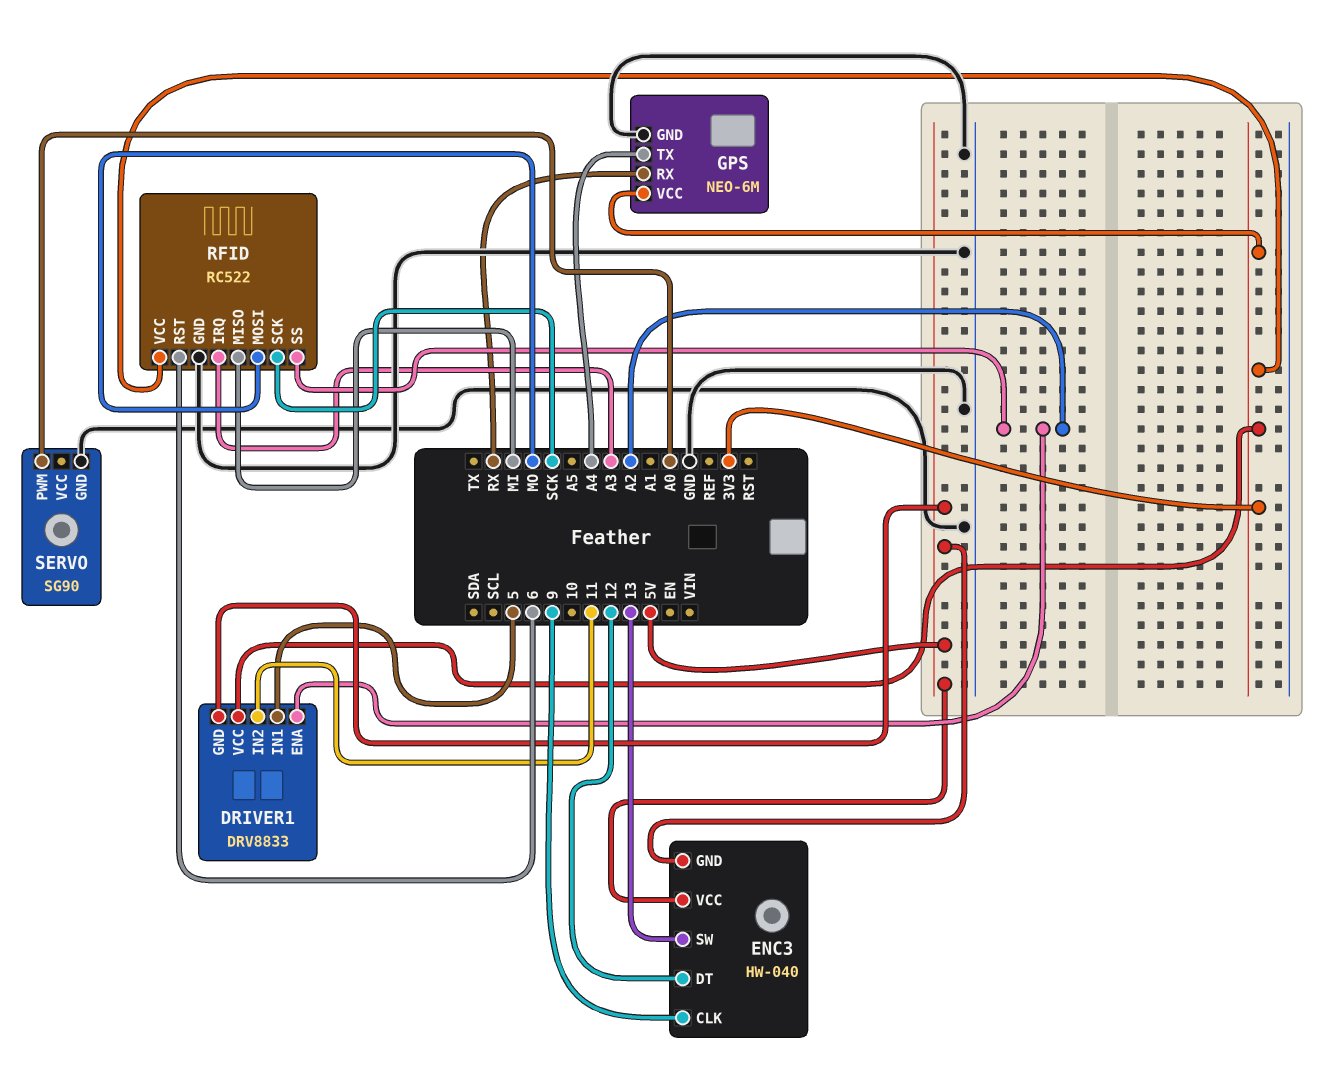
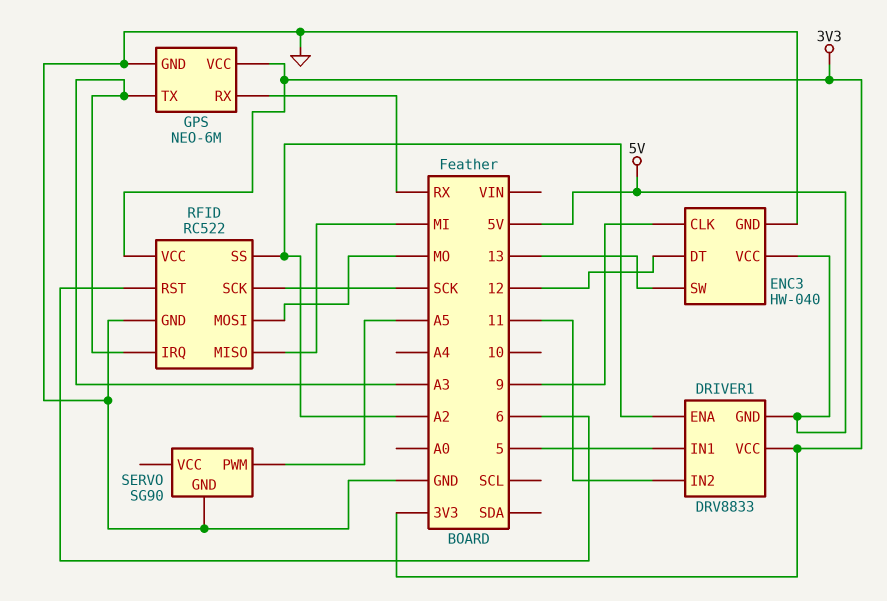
ENC3 pin GND: 5V -> GND
GPS pin TX: A4 -> A3
SERVO pin PWM: A0 -> A5

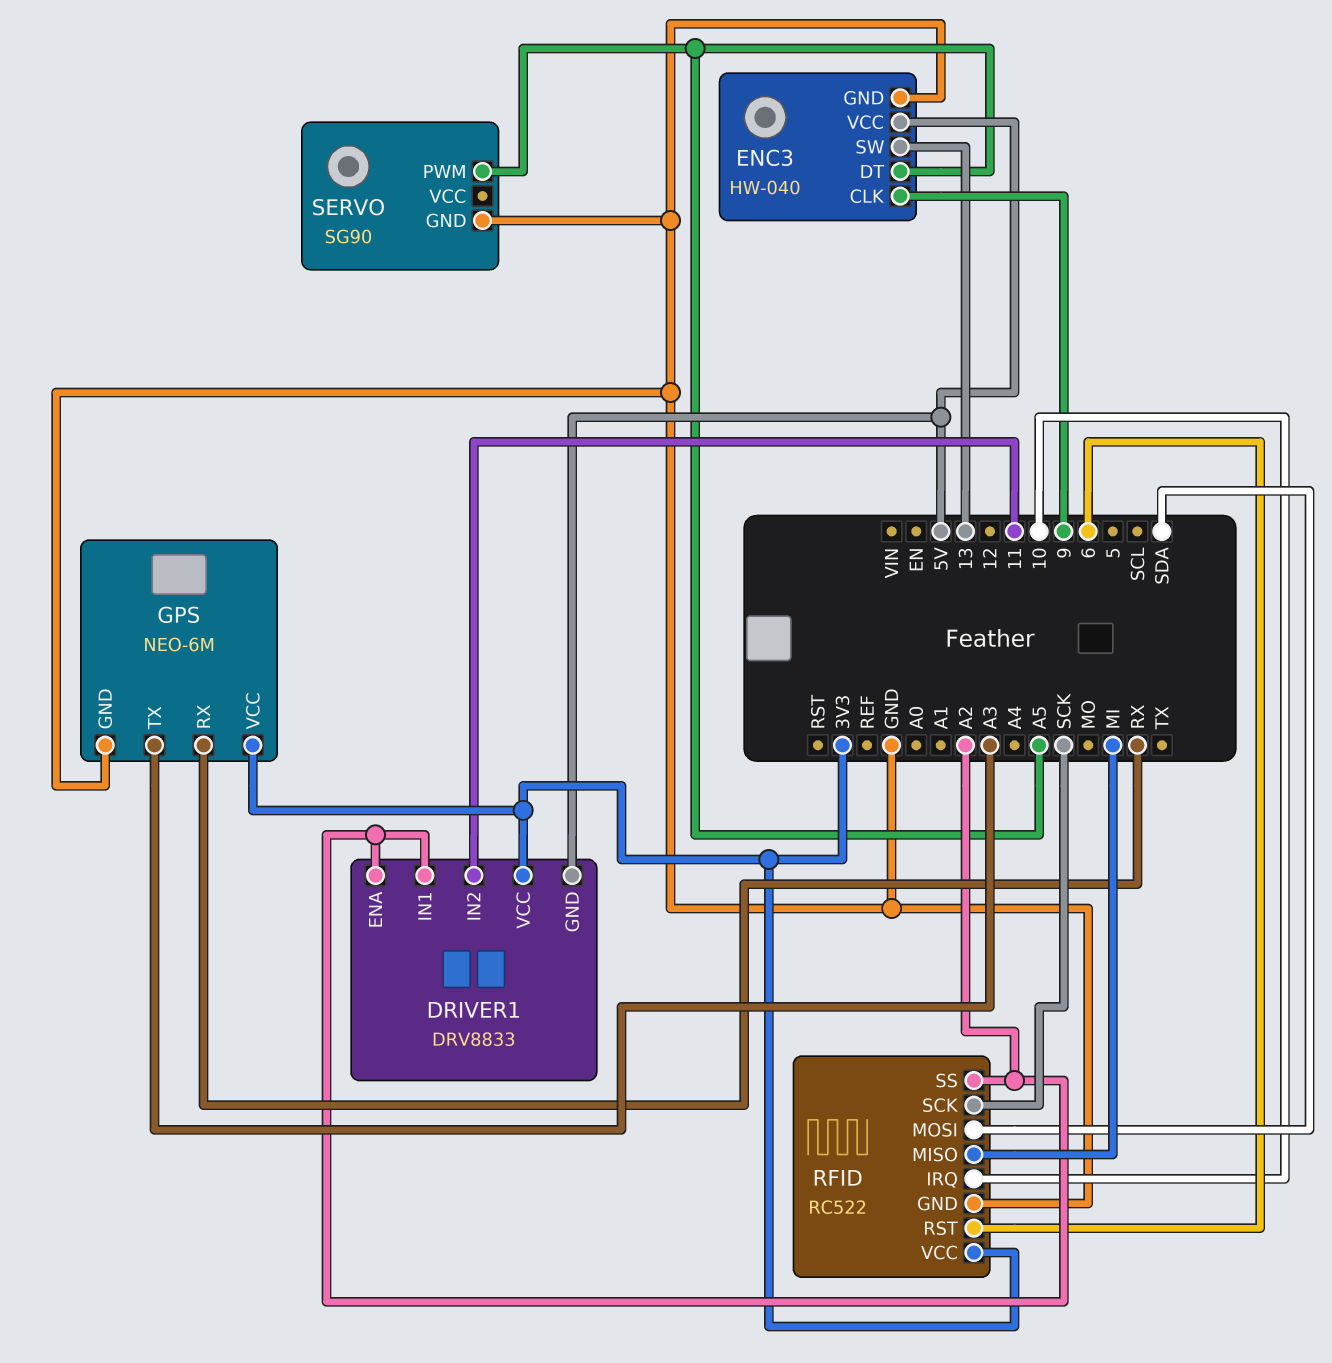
DRIVER1 pin IN1: 5 -> A2
ENC3 pin DT: 12 -> A5
RFID pin IRQ: A3 -> 10
RFID pin MOSI: MO -> SDA

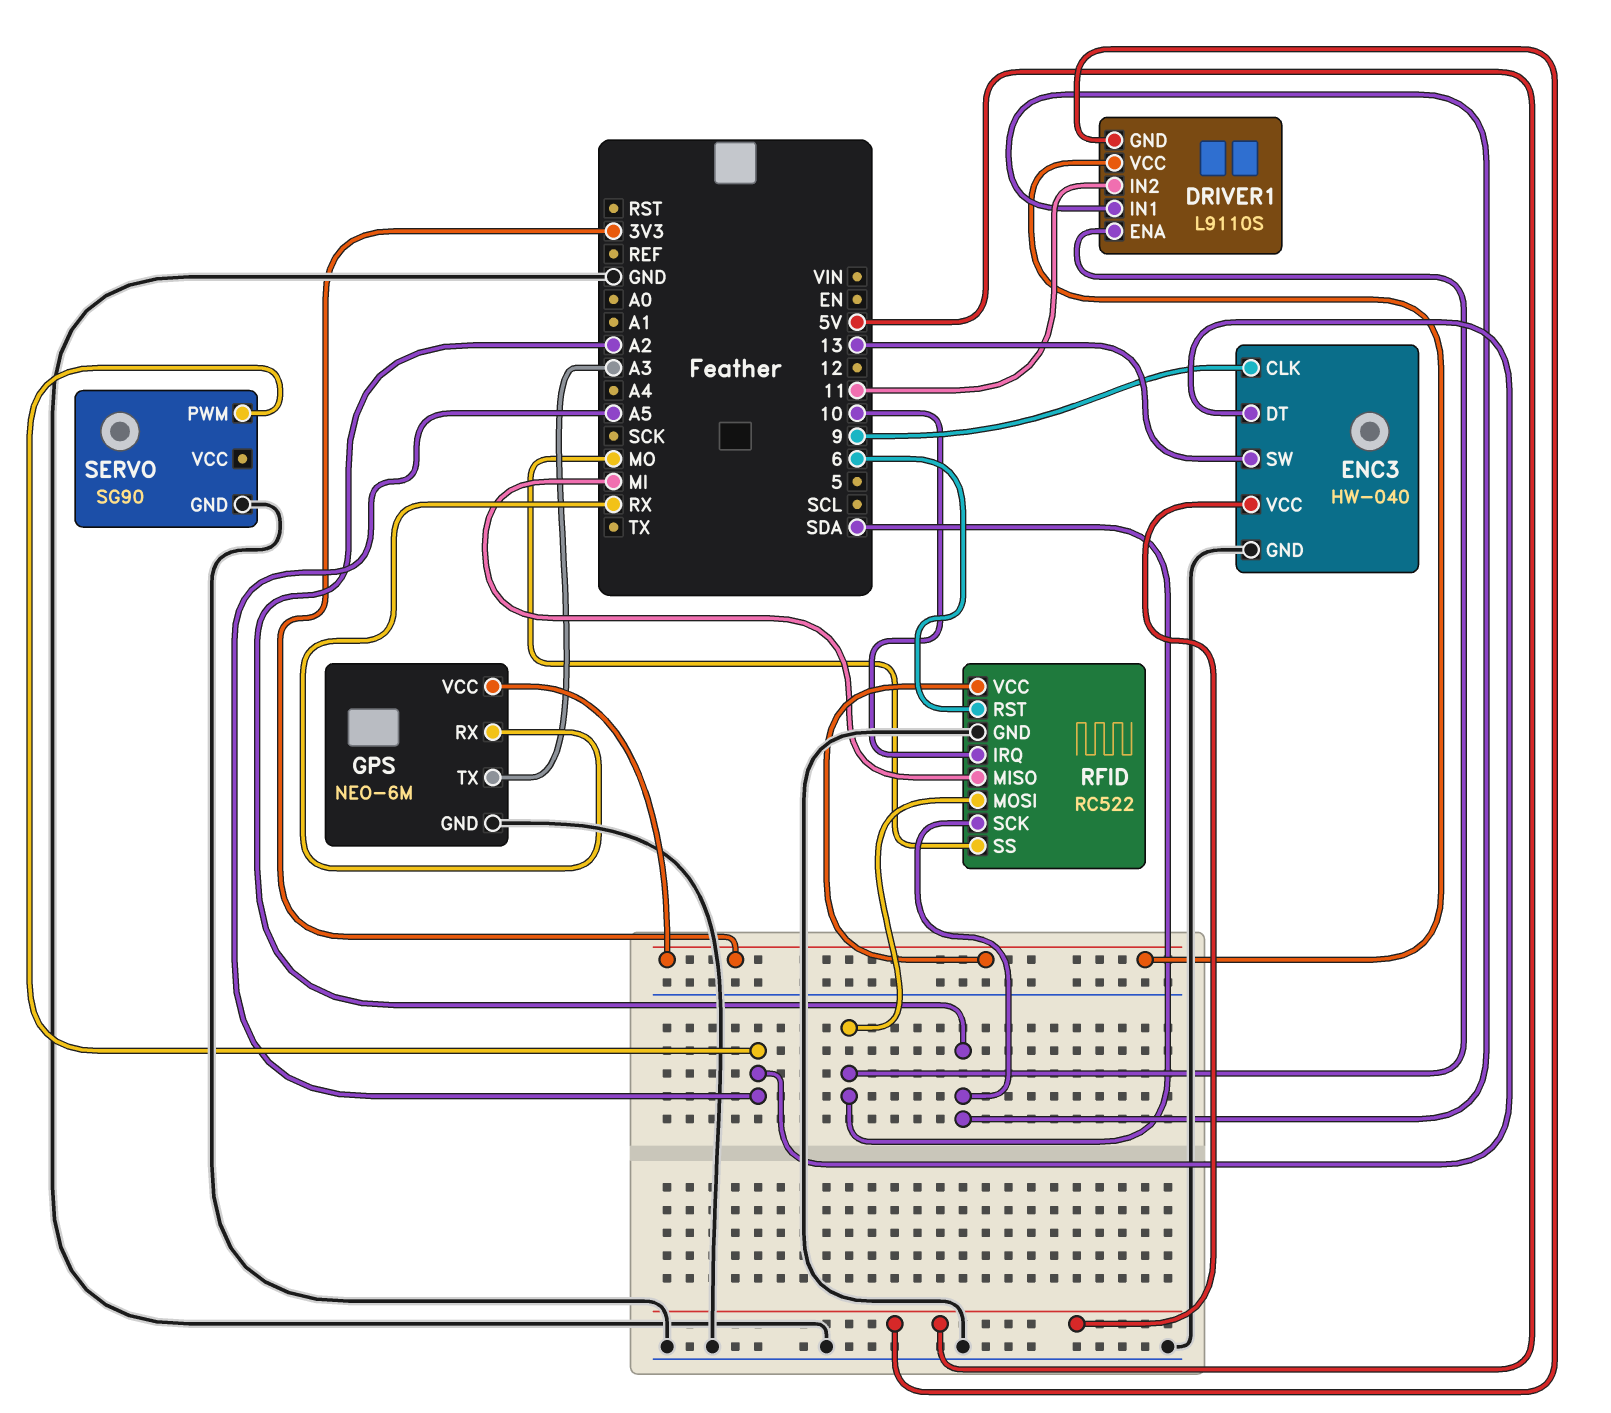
DRIVER1: DRV8833 -> L9110S
DRIVER1 pin ENA: A2 -> SDA
RFID pin SCK: SCK -> A2
RFID pin SS: A2 -> MO

